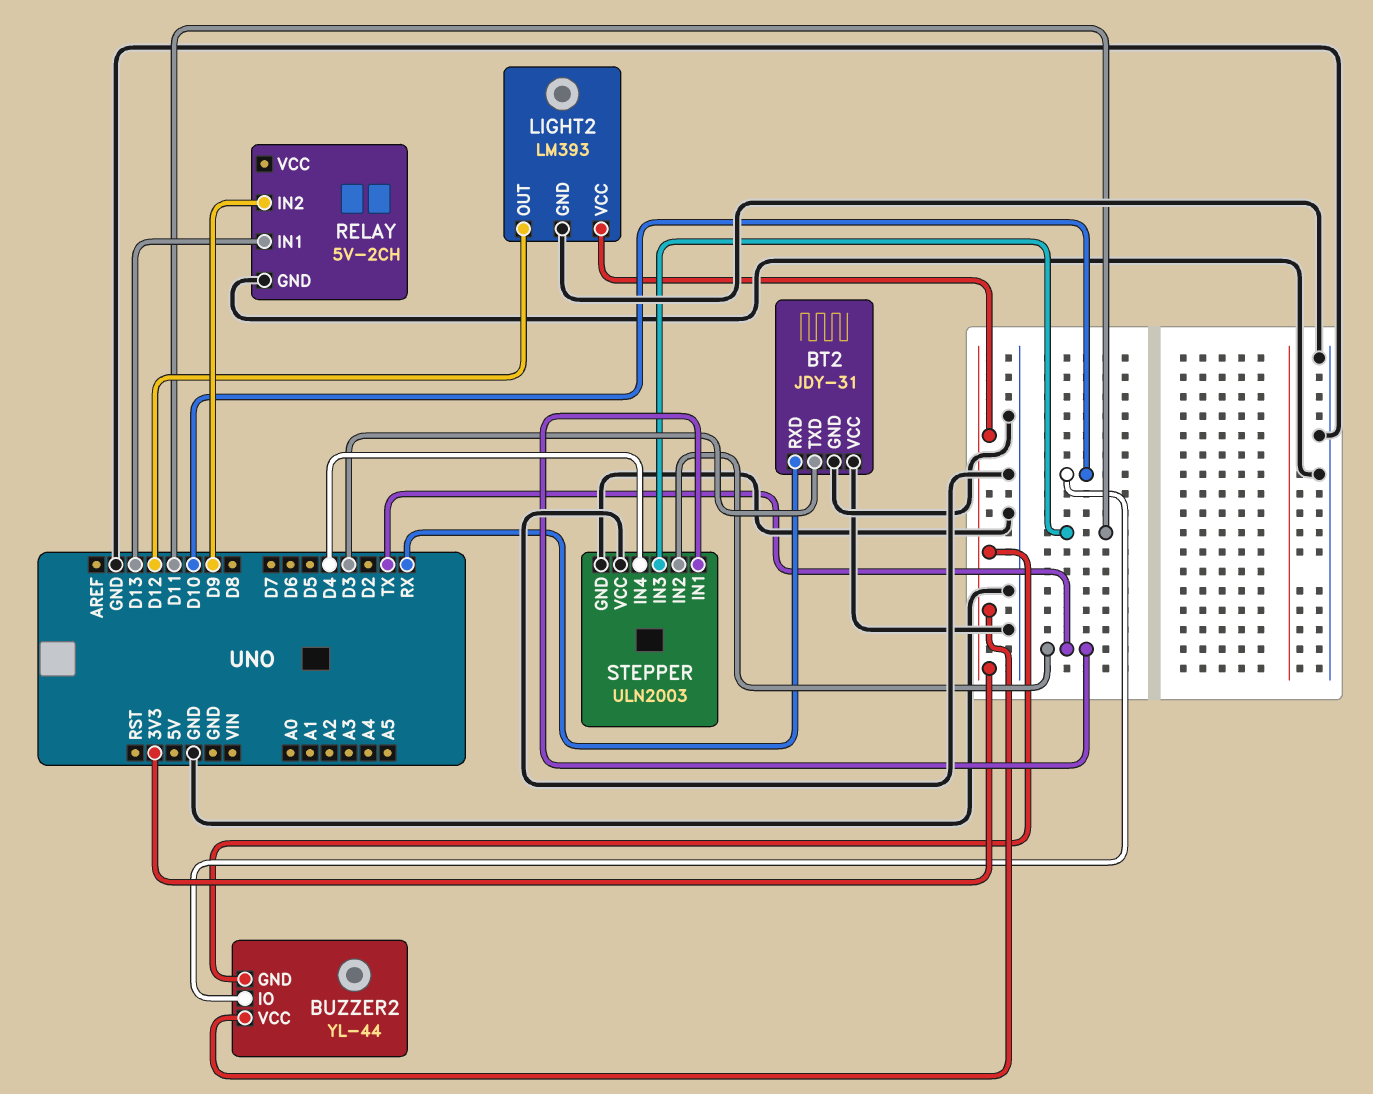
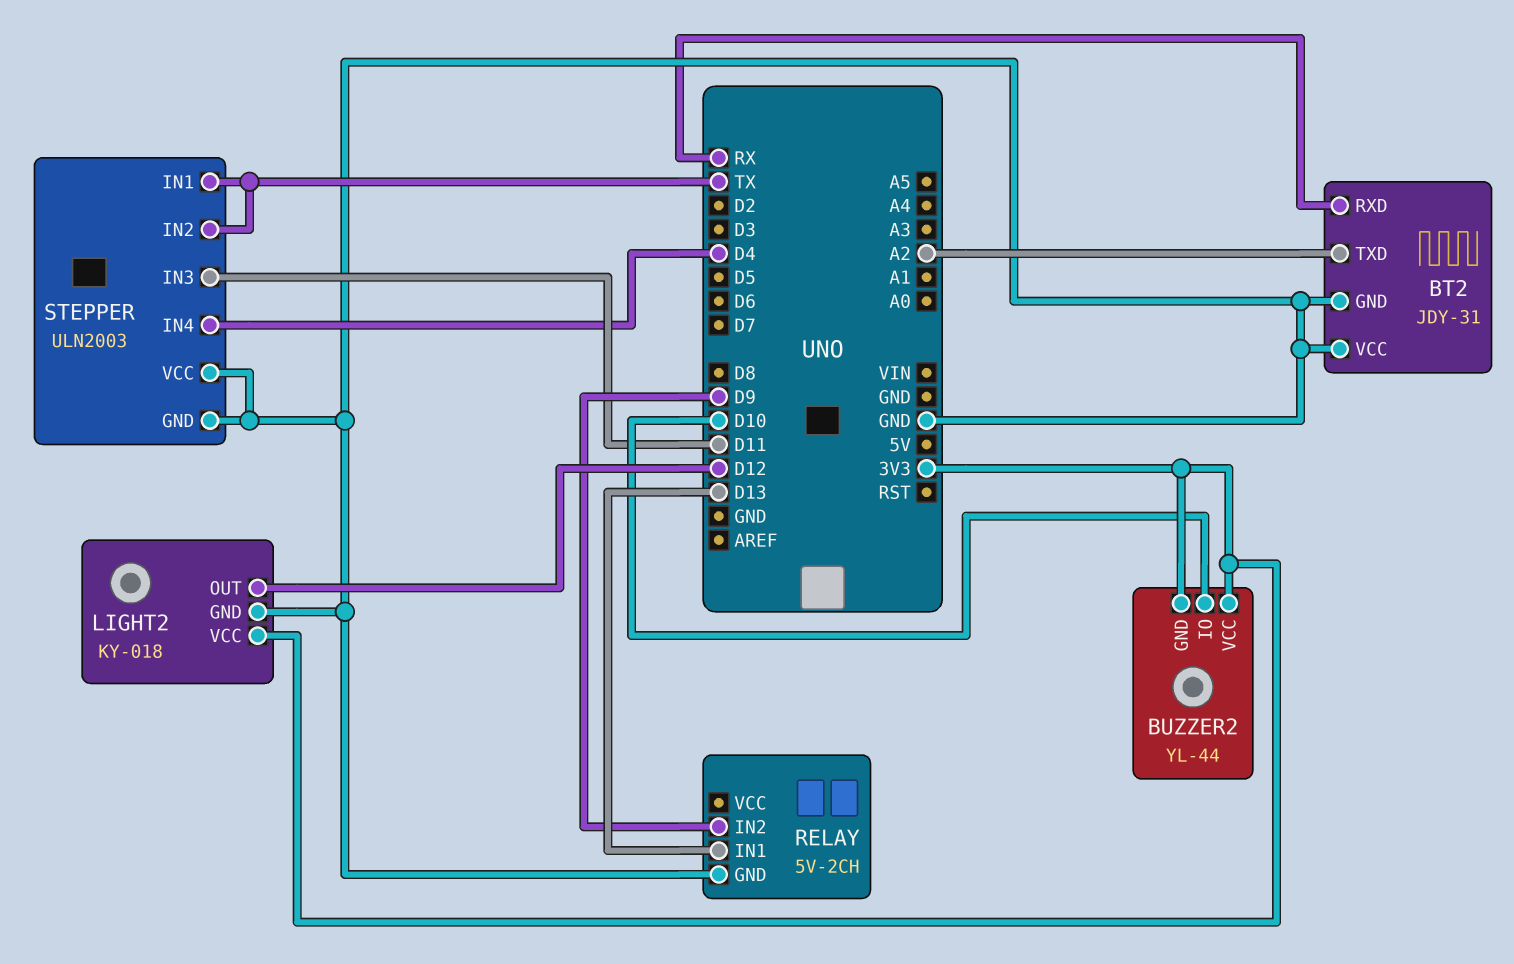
BT2 pin TXD: D3 -> A2
LIGHT2: LM393 -> KY-018

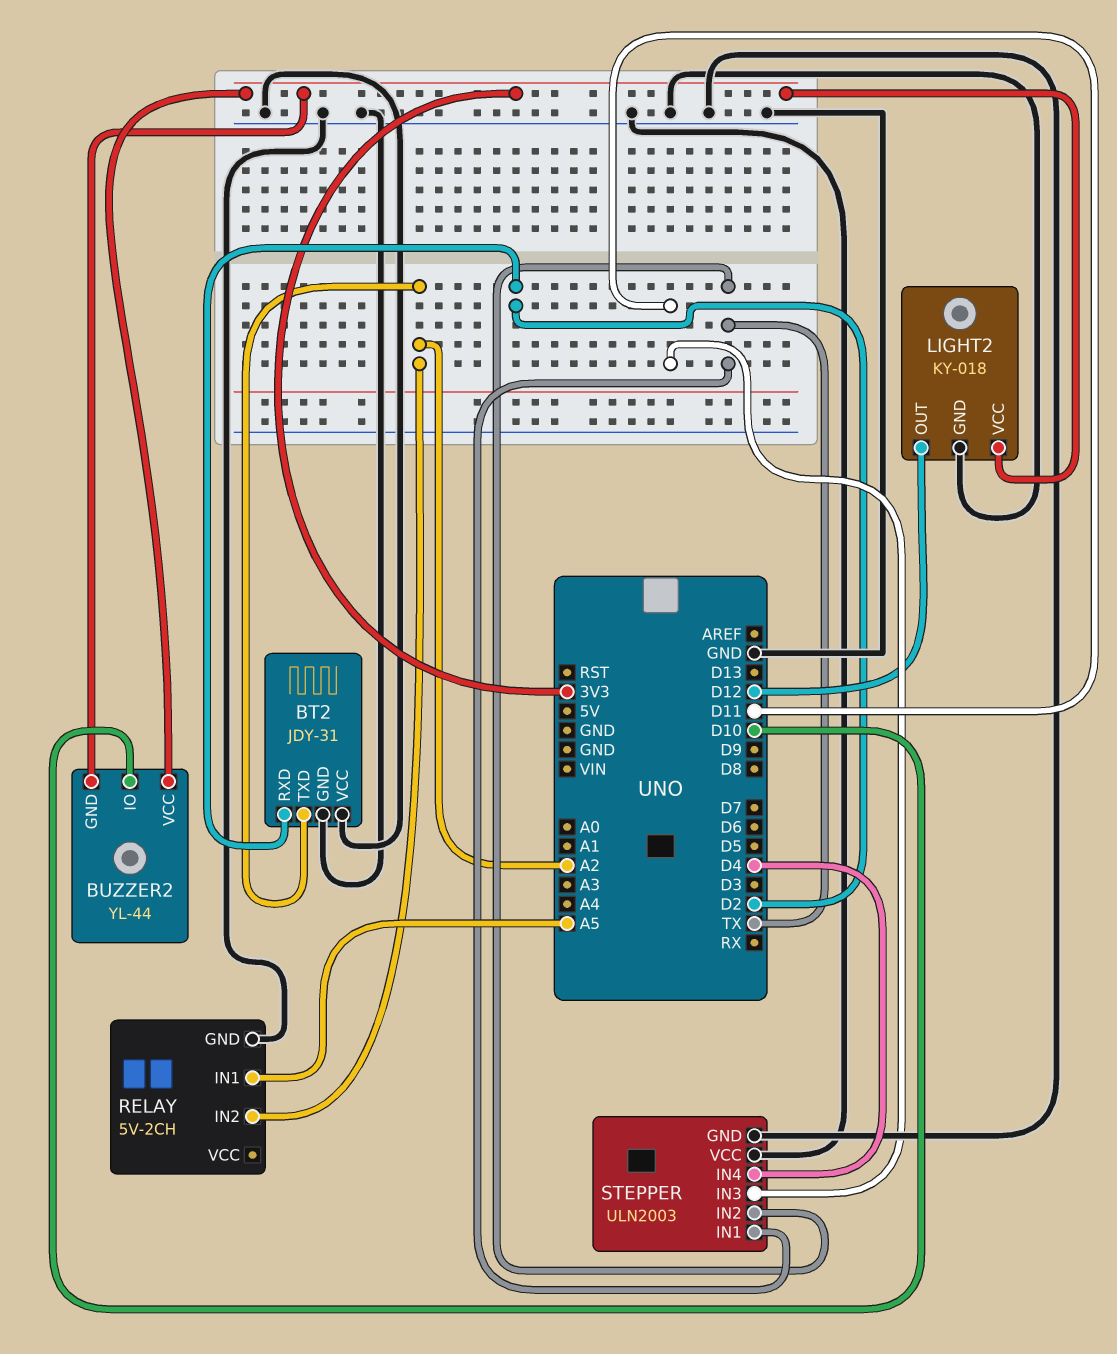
BT2 pin RXD: RX -> D2
RELAY pin IN1: D13 -> A5
RELAY pin IN2: D9 -> A2

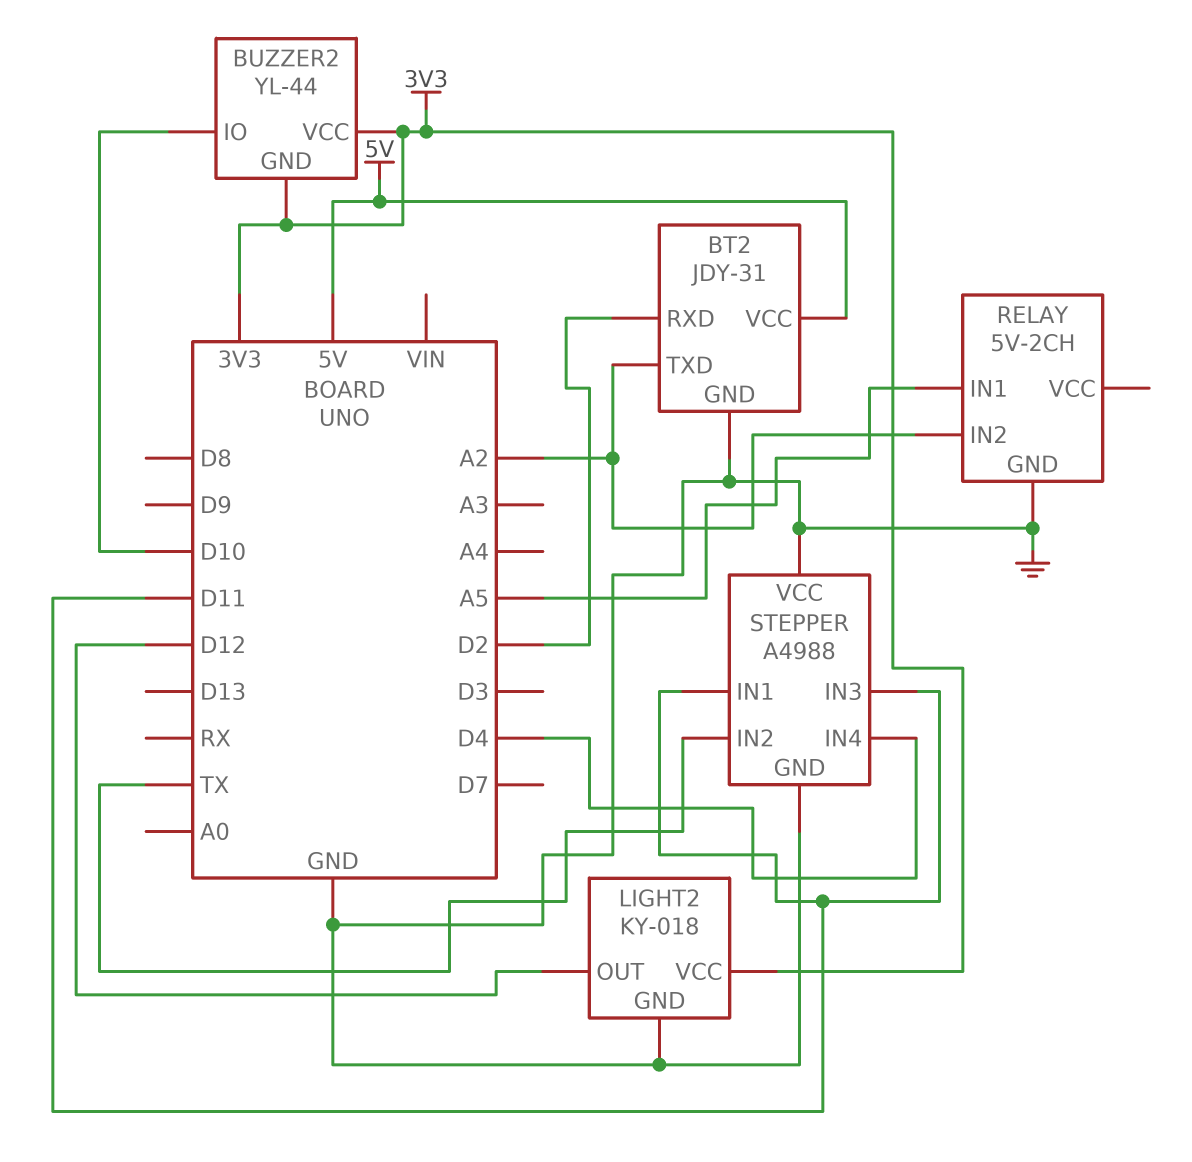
BT2 pin VCC: GND -> 5V
STEPPER: ULN2003 -> A4988
STEPPER pin IN1: TX -> D11

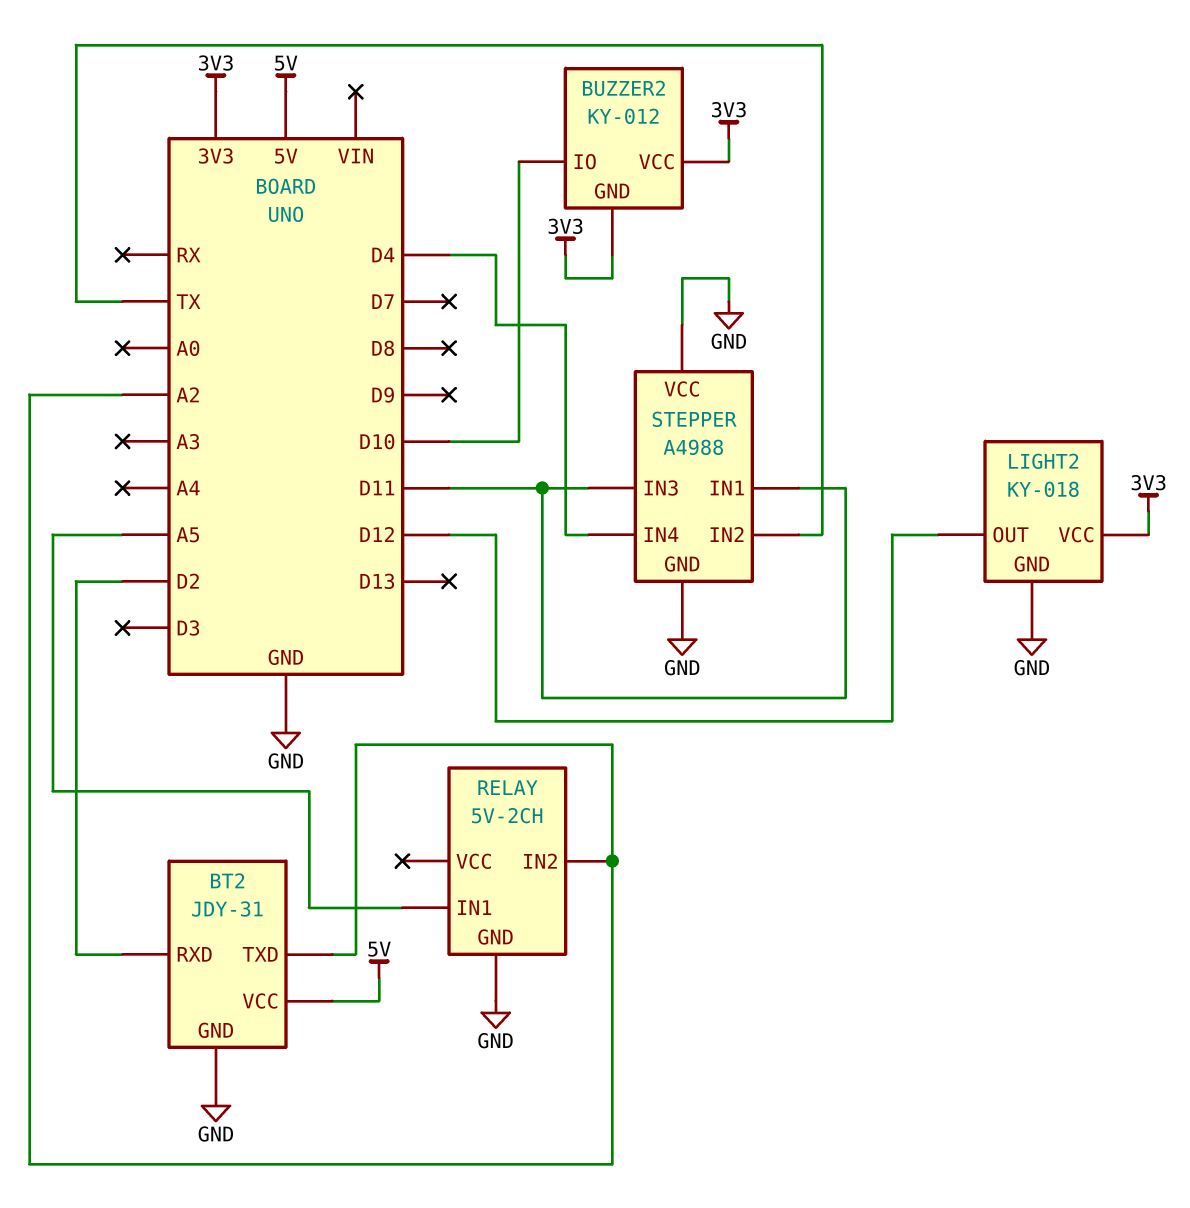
BUZZER2: YL-44 -> KY-012

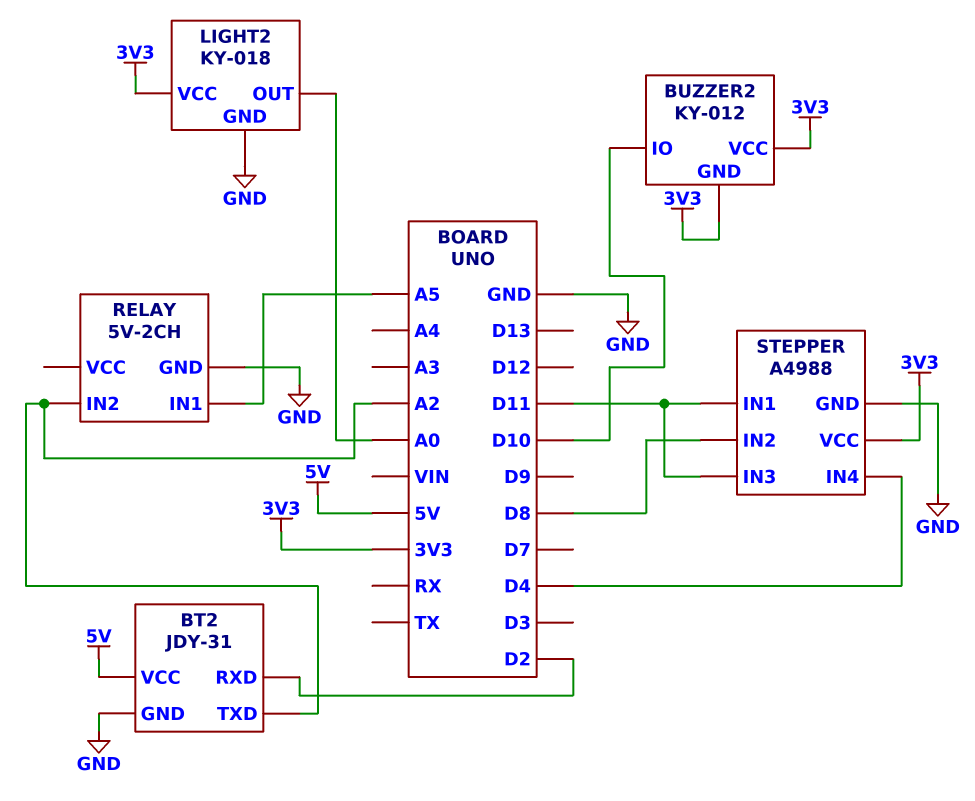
LIGHT2 pin OUT: D12 -> A0
STEPPER pin IN2: TX -> D8
STEPPER pin VCC: GND -> 3V3

